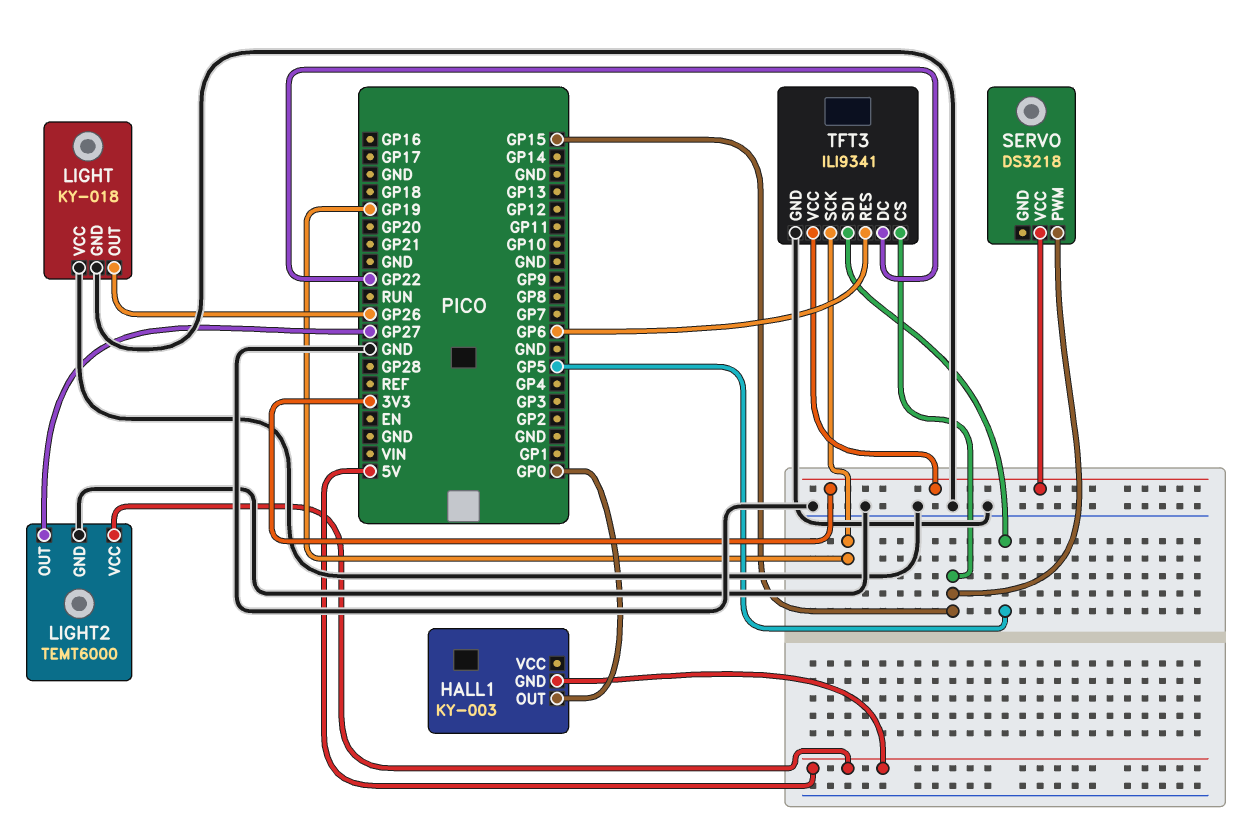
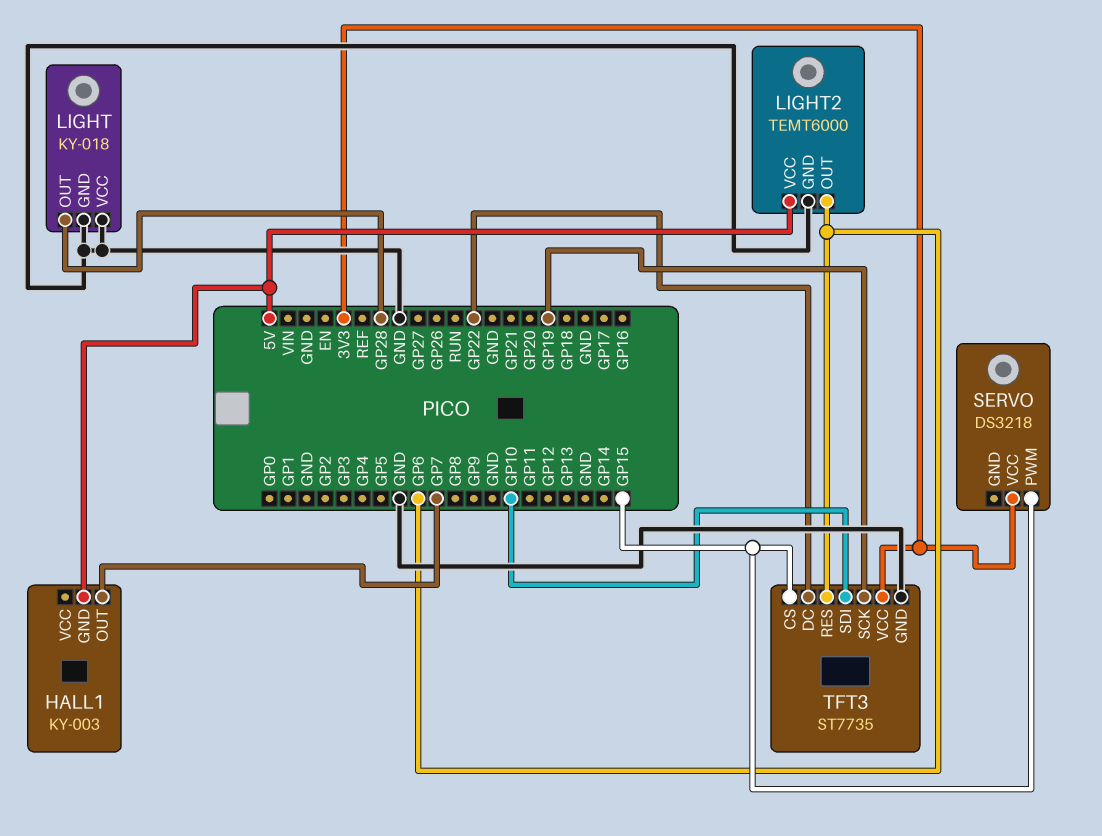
HALL1 pin OUT: GP0 -> GP7
LIGHT pin OUT: GP26 -> GP28
LIGHT2 pin OUT: GP27 -> GP6
TFT3: ILI9341 -> ST7735
TFT3 pin SDI: GP5 -> GP10

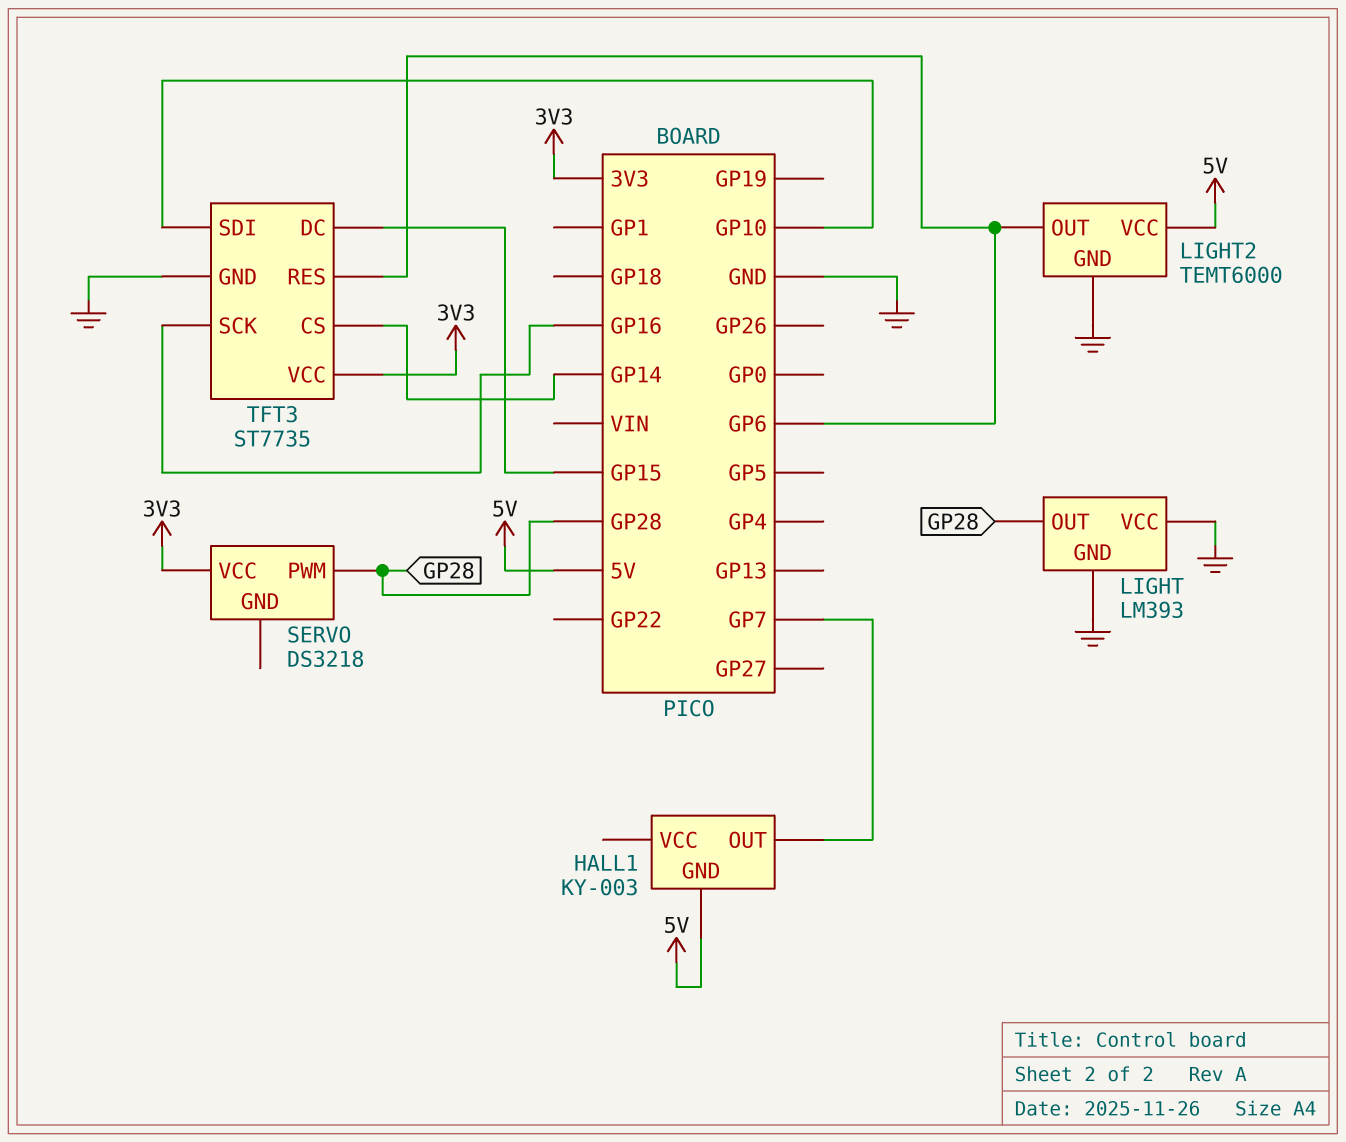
LIGHT: KY-018 -> LM393
SERVO pin PWM: GP15 -> GP28
TFT3 pin CS: GP15 -> GP14
TFT3 pin DC: GP22 -> GP15
TFT3 pin SCK: GP19 -> GP16

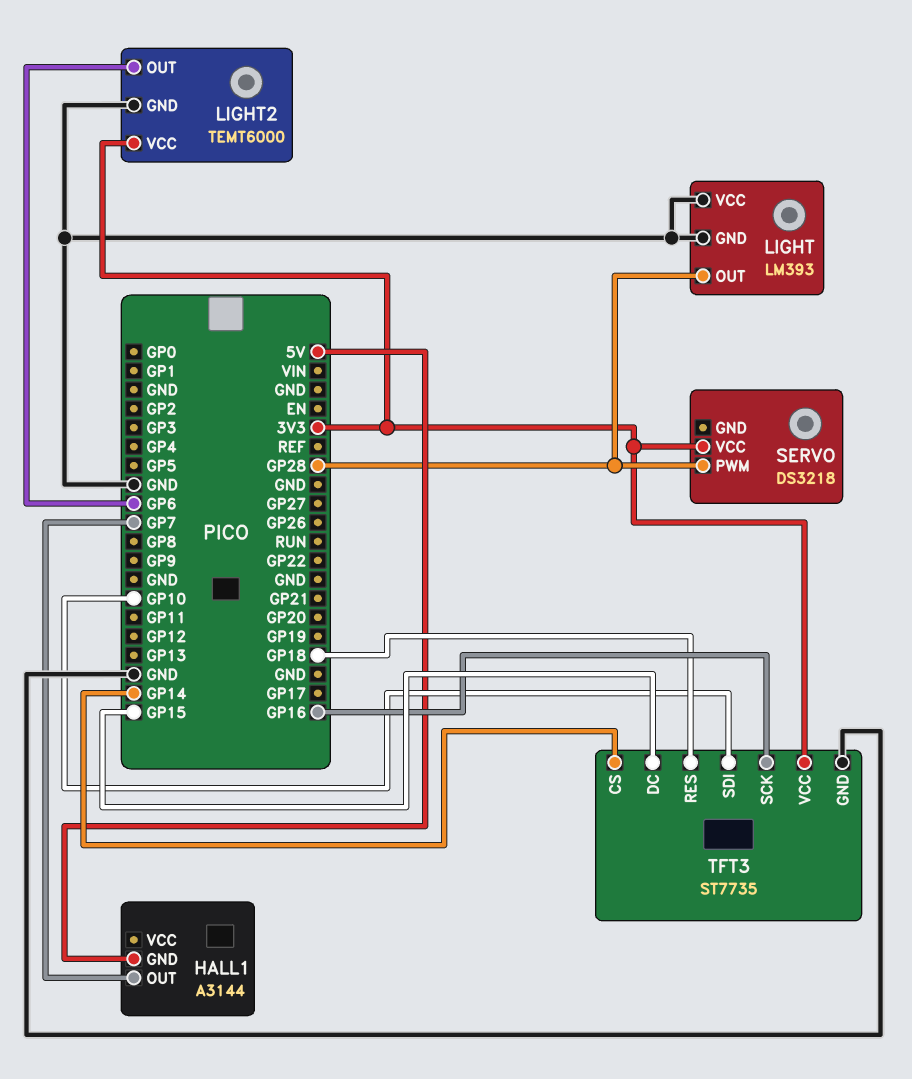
HALL1: KY-003 -> A3144
LIGHT2 pin VCC: 5V -> 3V3
TFT3 pin RES: GP6 -> GP18

